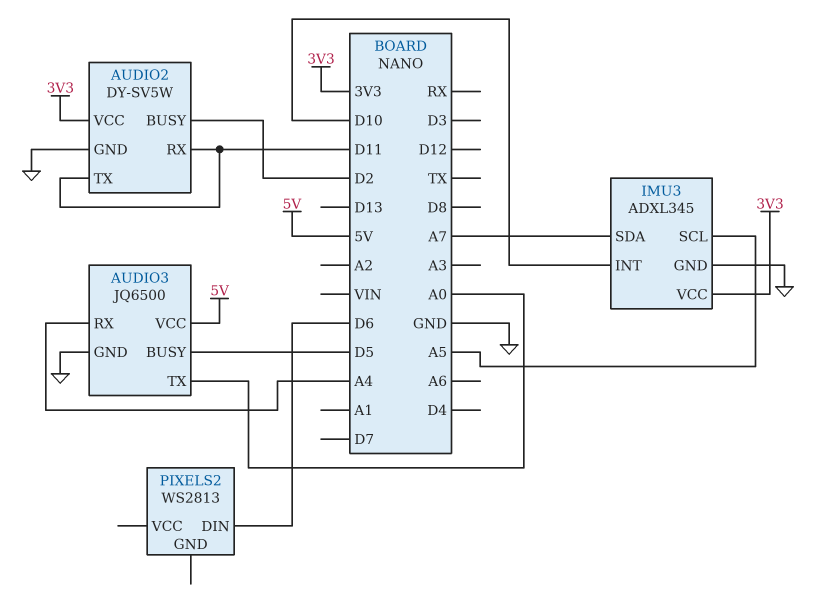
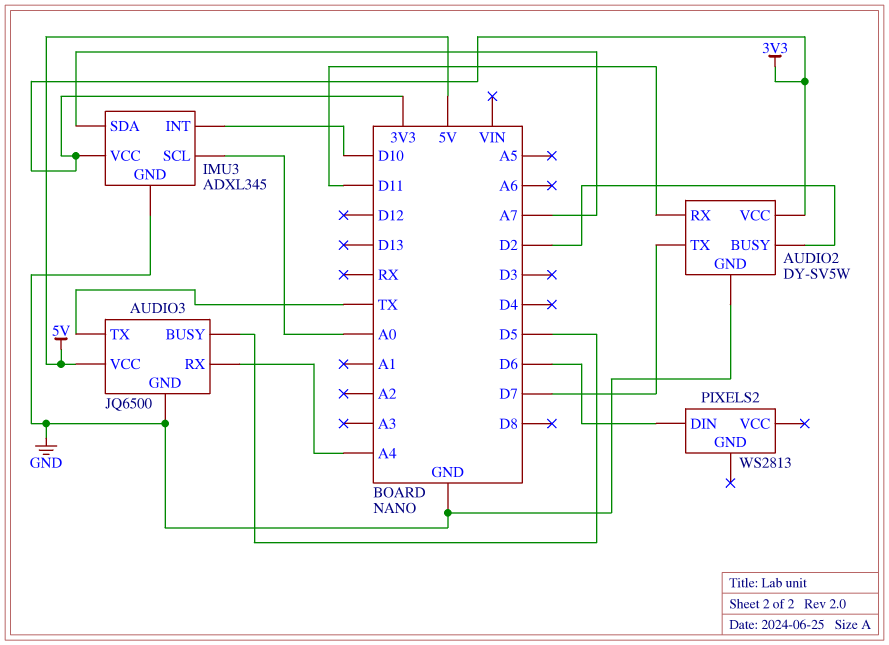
AUDIO2 pin TX: D11 -> D7
AUDIO3 pin TX: A0 -> TX
IMU3 pin SCL: A5 -> A0

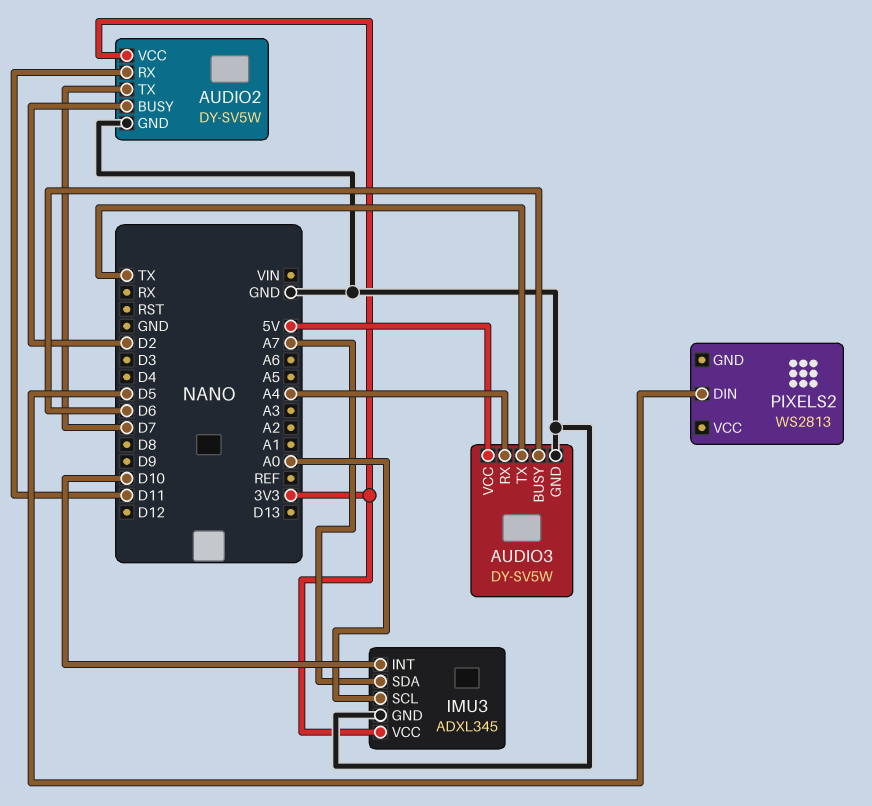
AUDIO3: JQ6500 -> DY-SV5W
AUDIO3 pin BUSY: D5 -> D6
PIXELS2 pin DIN: D6 -> D5

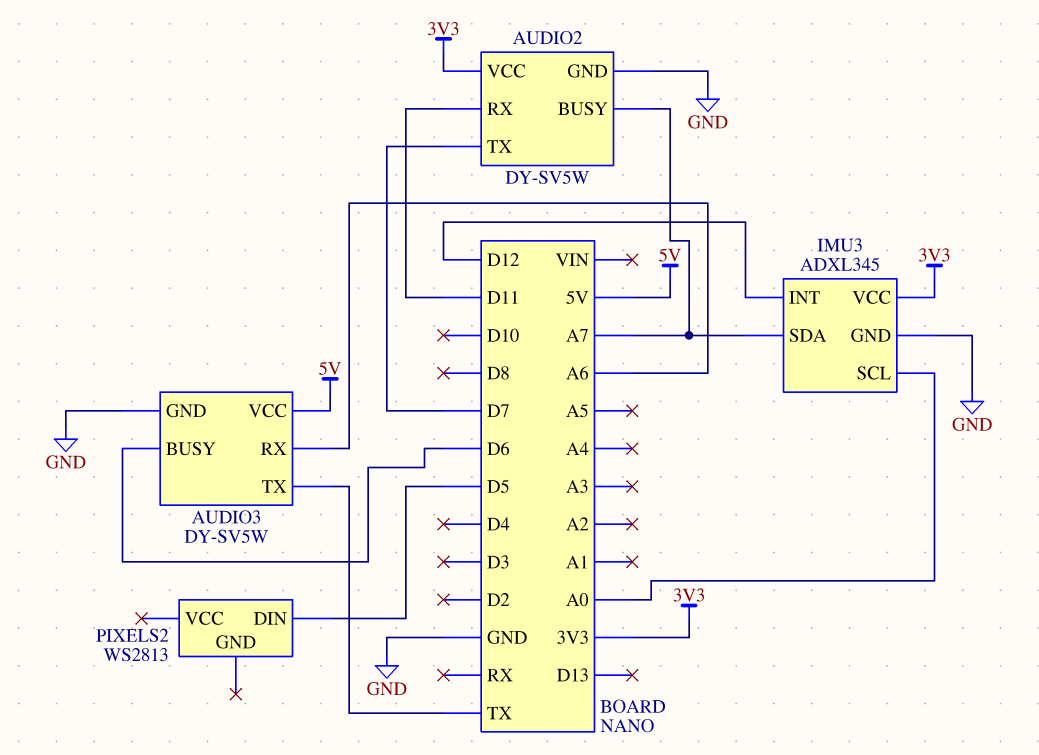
AUDIO2 pin BUSY: D2 -> A7
AUDIO3 pin RX: A4 -> A6
IMU3 pin INT: D10 -> D12

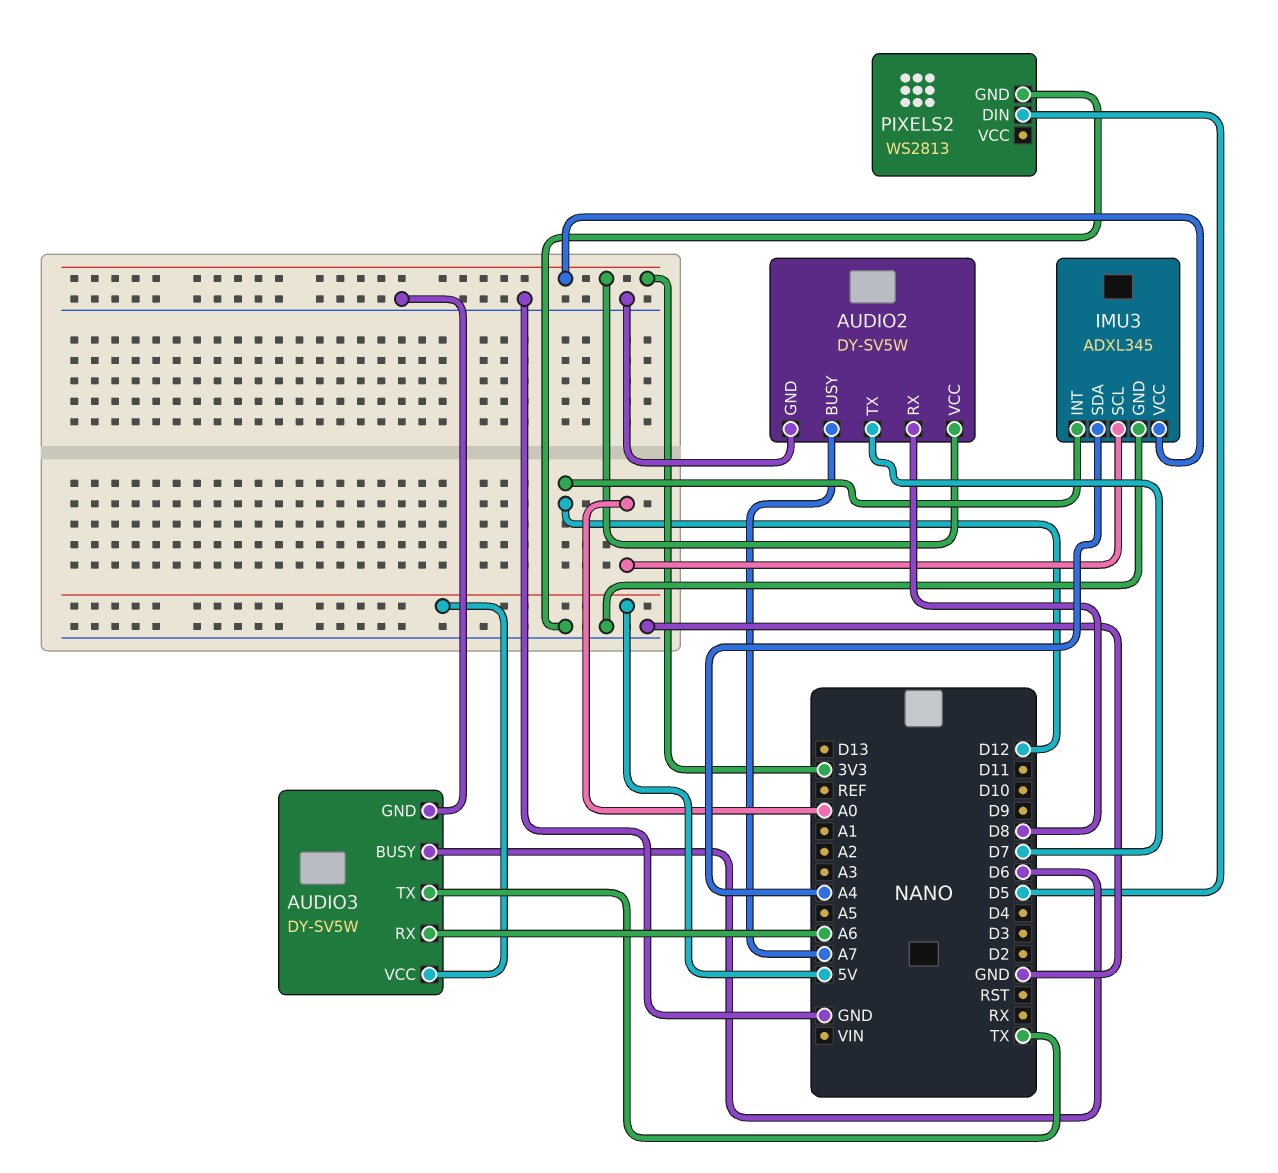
AUDIO2 pin RX: D11 -> D8
IMU3 pin SDA: A7 -> A4
PIXELS2 pin GND: none -> GND

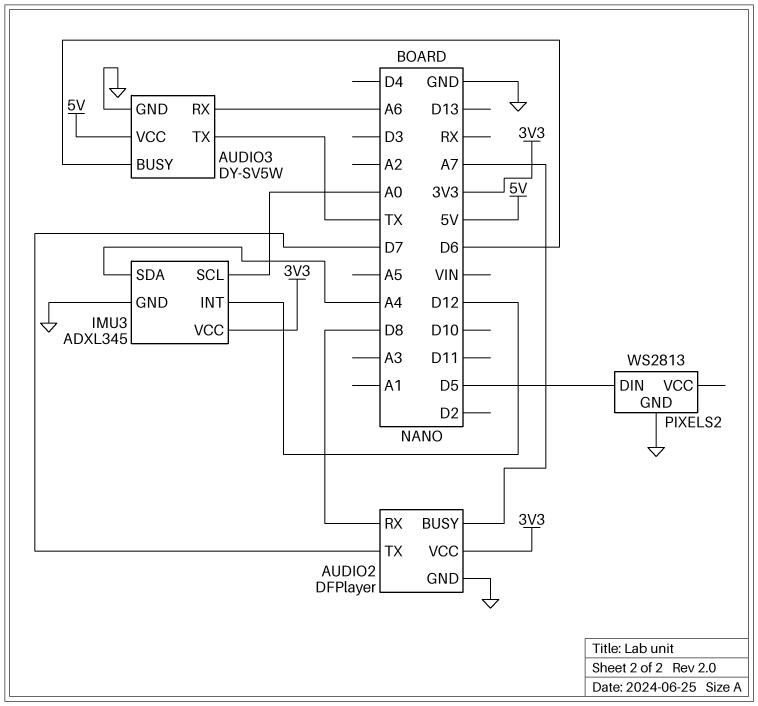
AUDIO2: DY-SV5W -> DFPlayer

